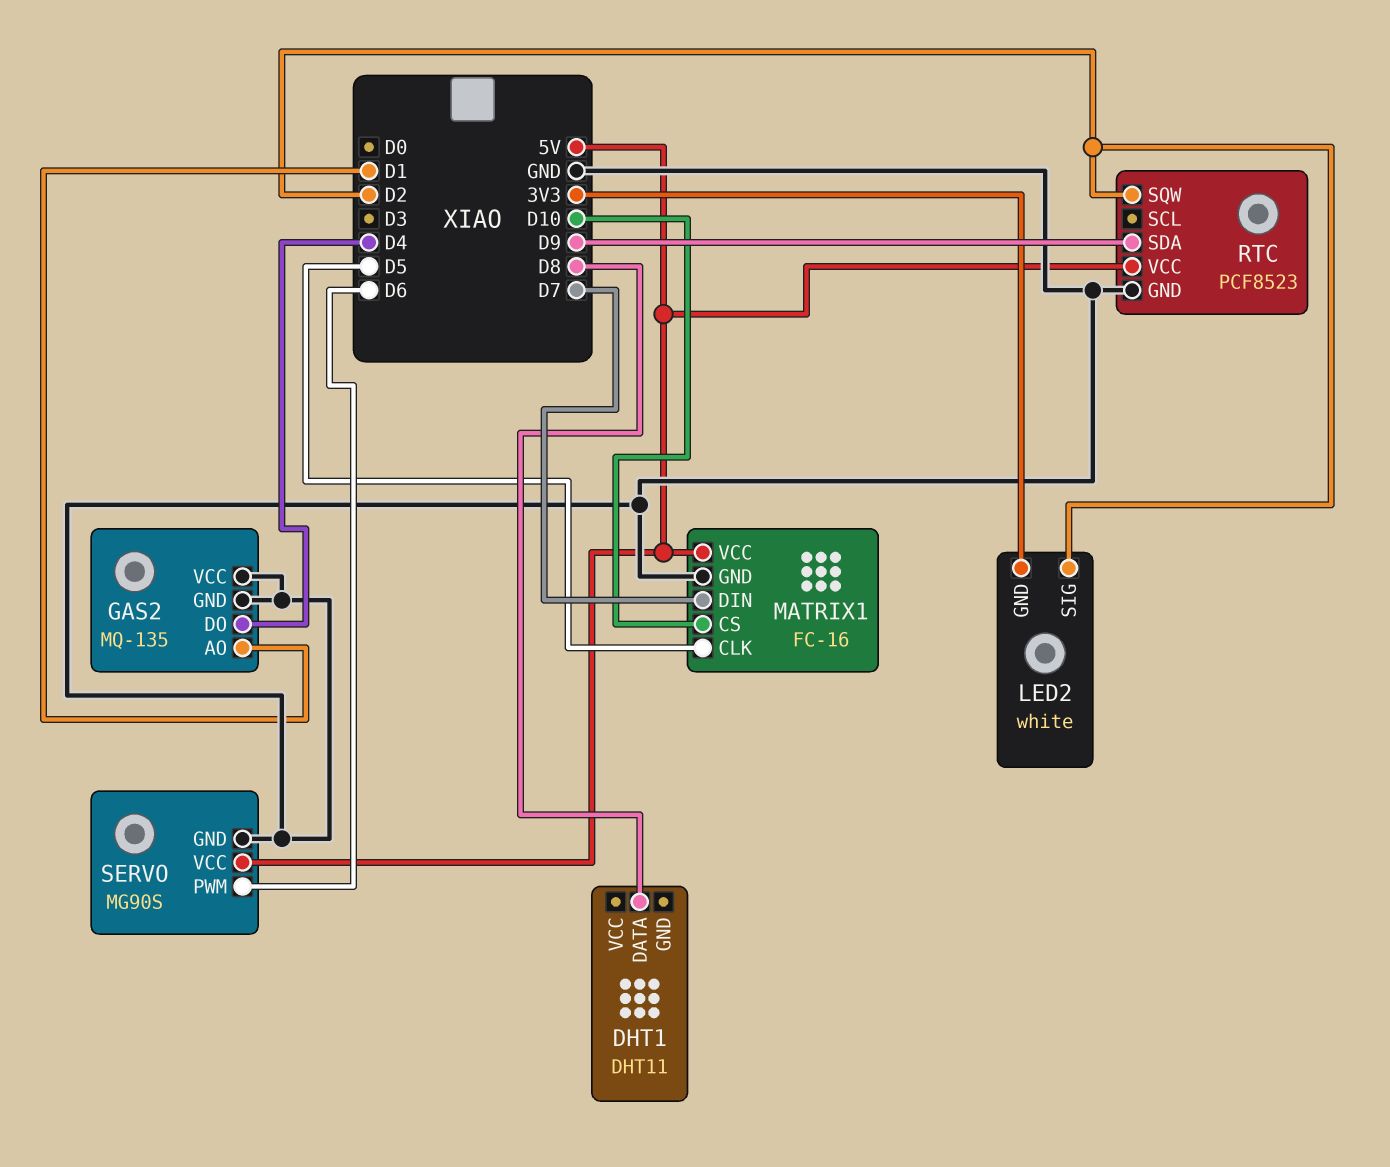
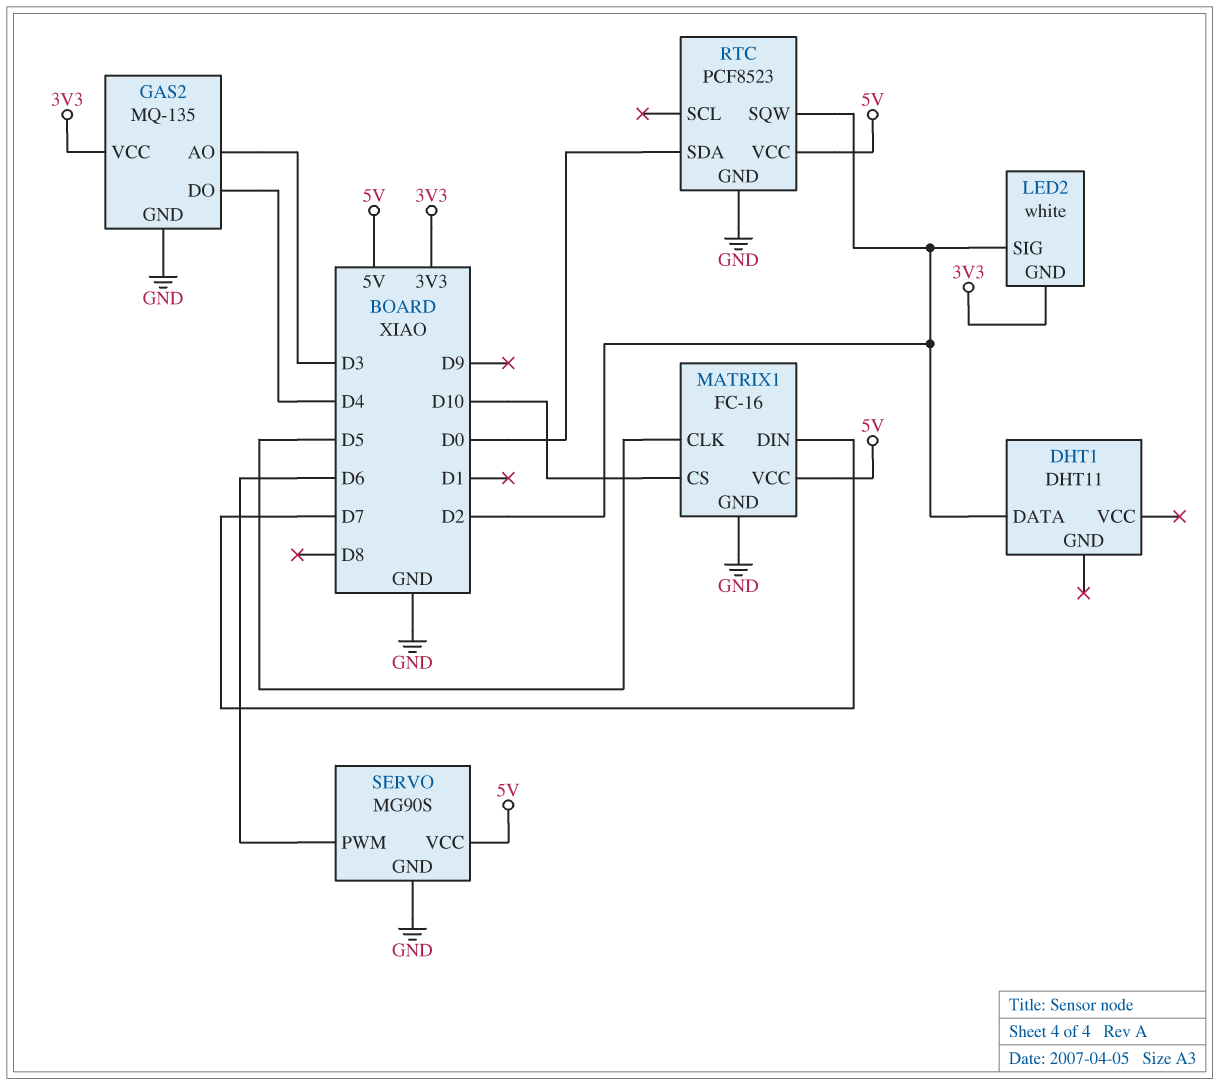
DHT1 pin DATA: D8 -> D2
GAS2 pin AO: D1 -> D3
GAS2 pin VCC: GND -> 3V3
RTC pin SDA: D9 -> D0

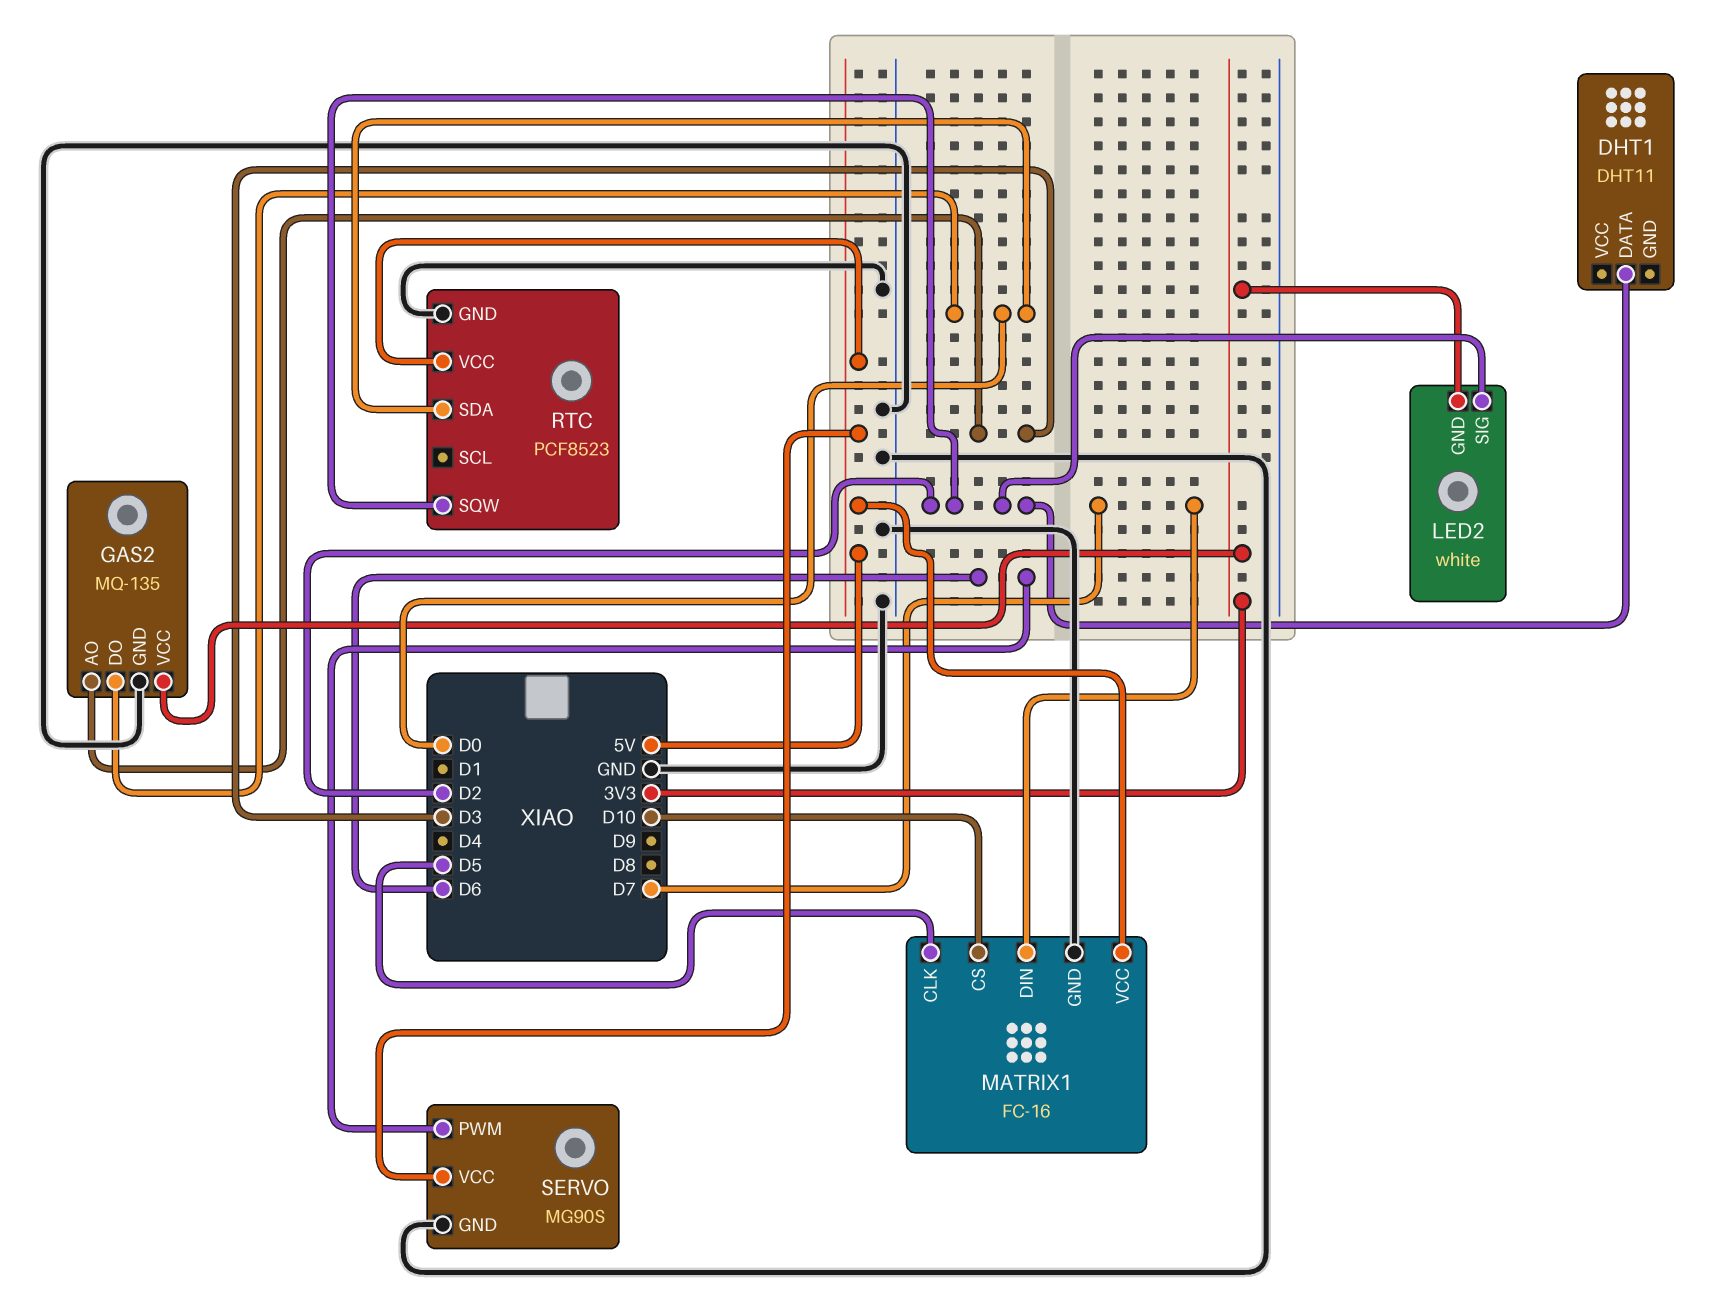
GAS2 pin DO: D4 -> D0

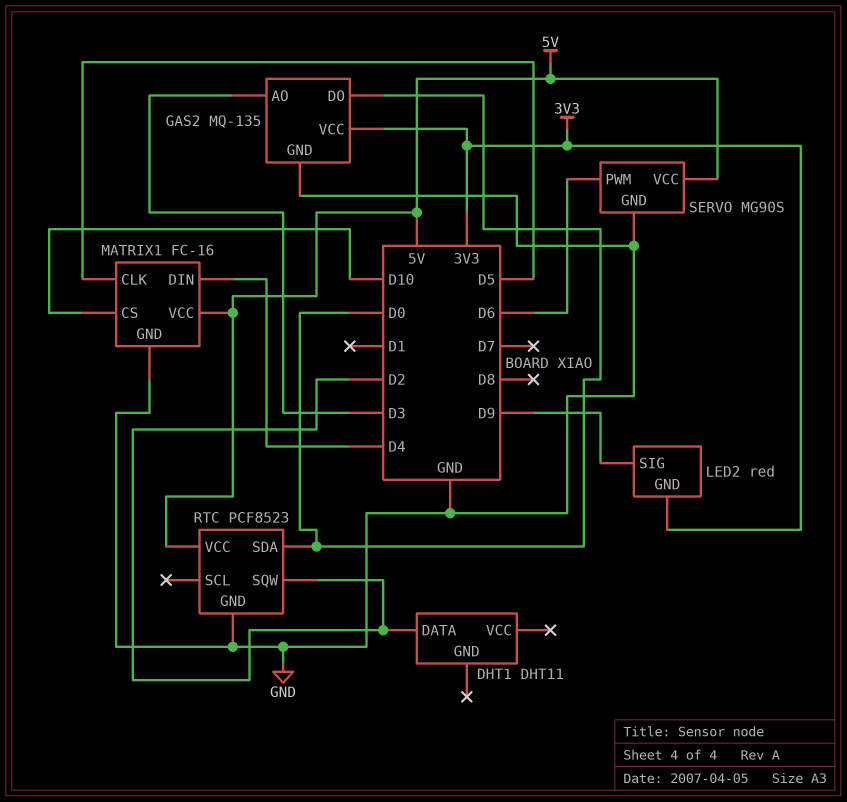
LED2: white -> red
LED2 pin SIG: D2 -> D9
MATRIX1 pin DIN: D7 -> D4

